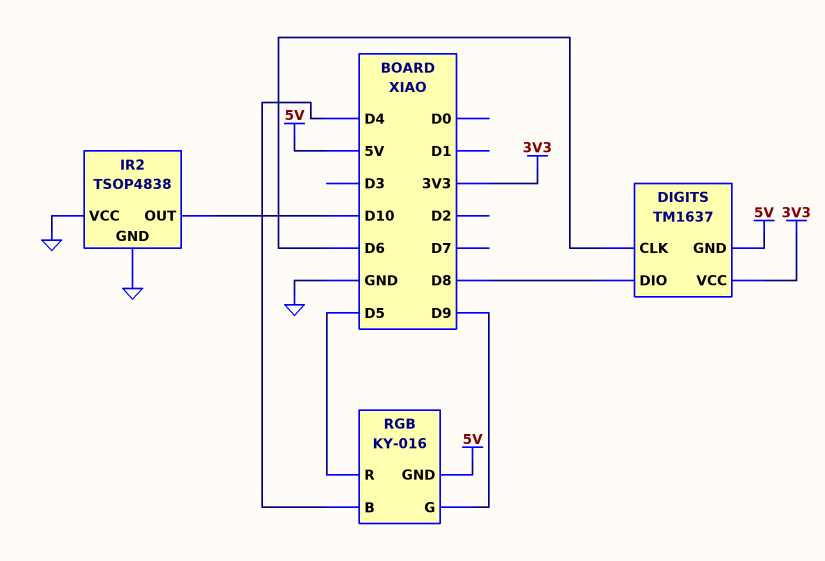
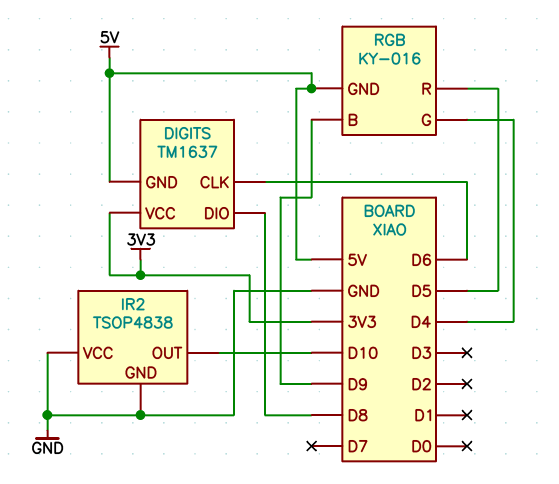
RGB pin B: D4 -> D9
RGB pin G: D9 -> D4

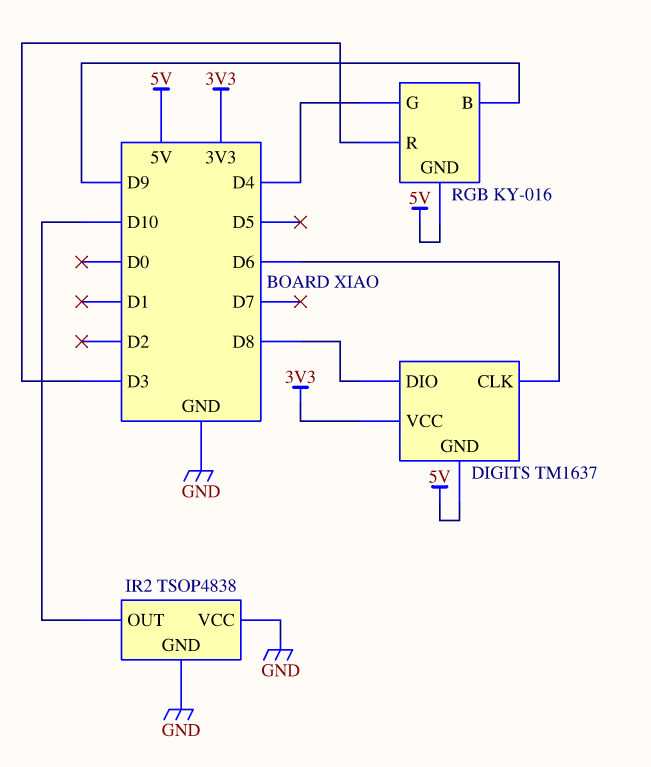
RGB pin R: D5 -> D3

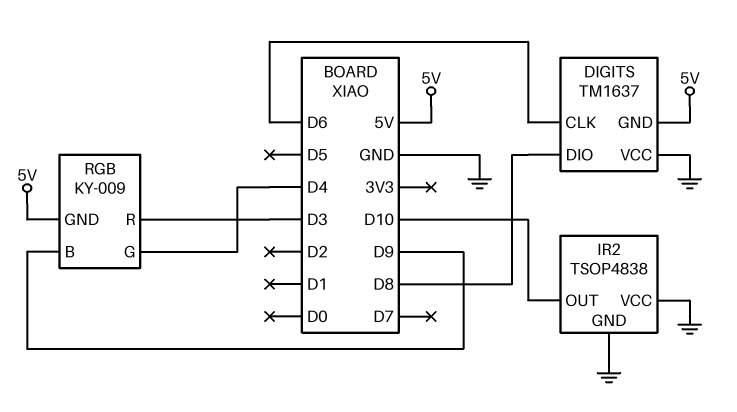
DIGITS pin VCC: 3V3 -> GND
RGB: KY-016 -> KY-009

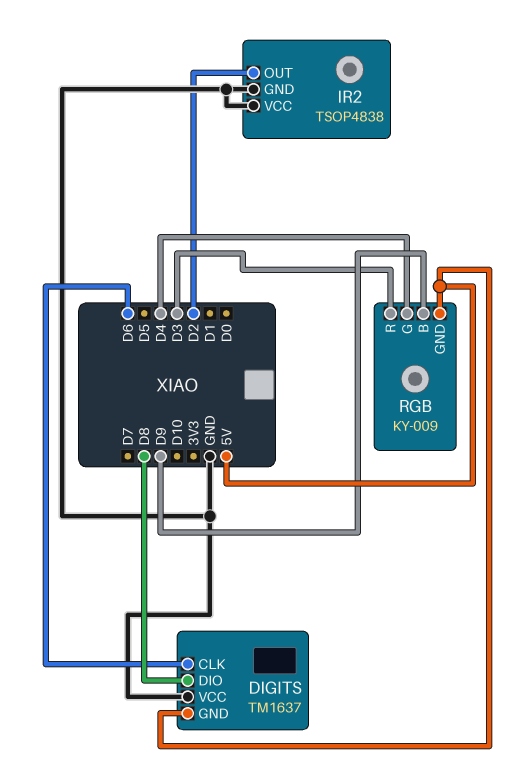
IR2 pin OUT: D10 -> D2

